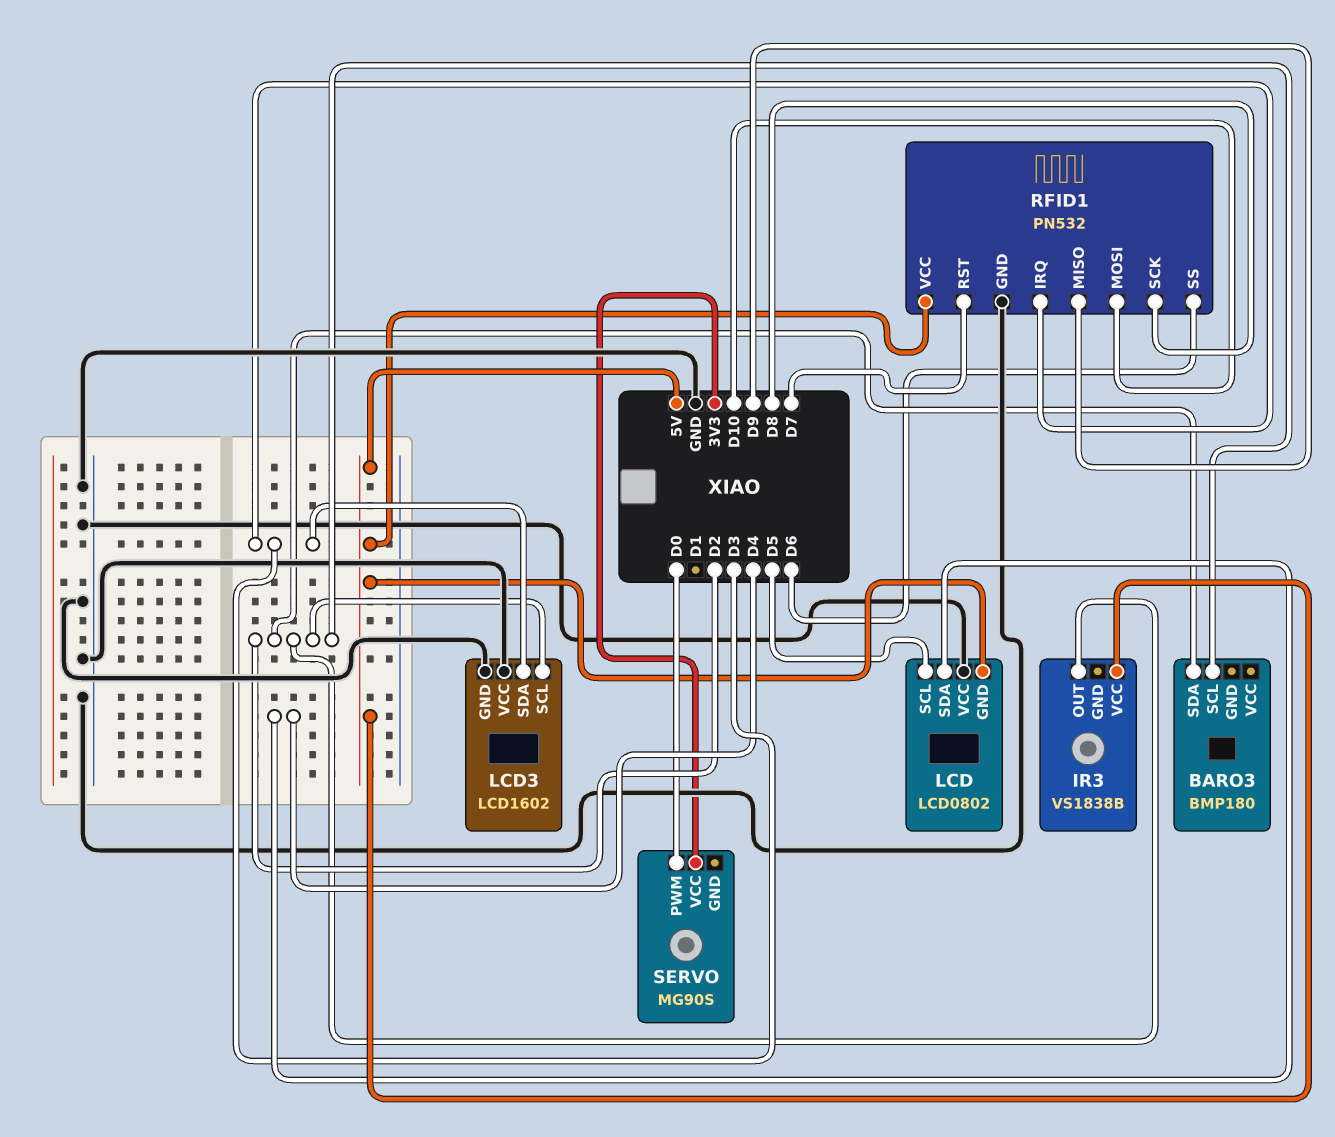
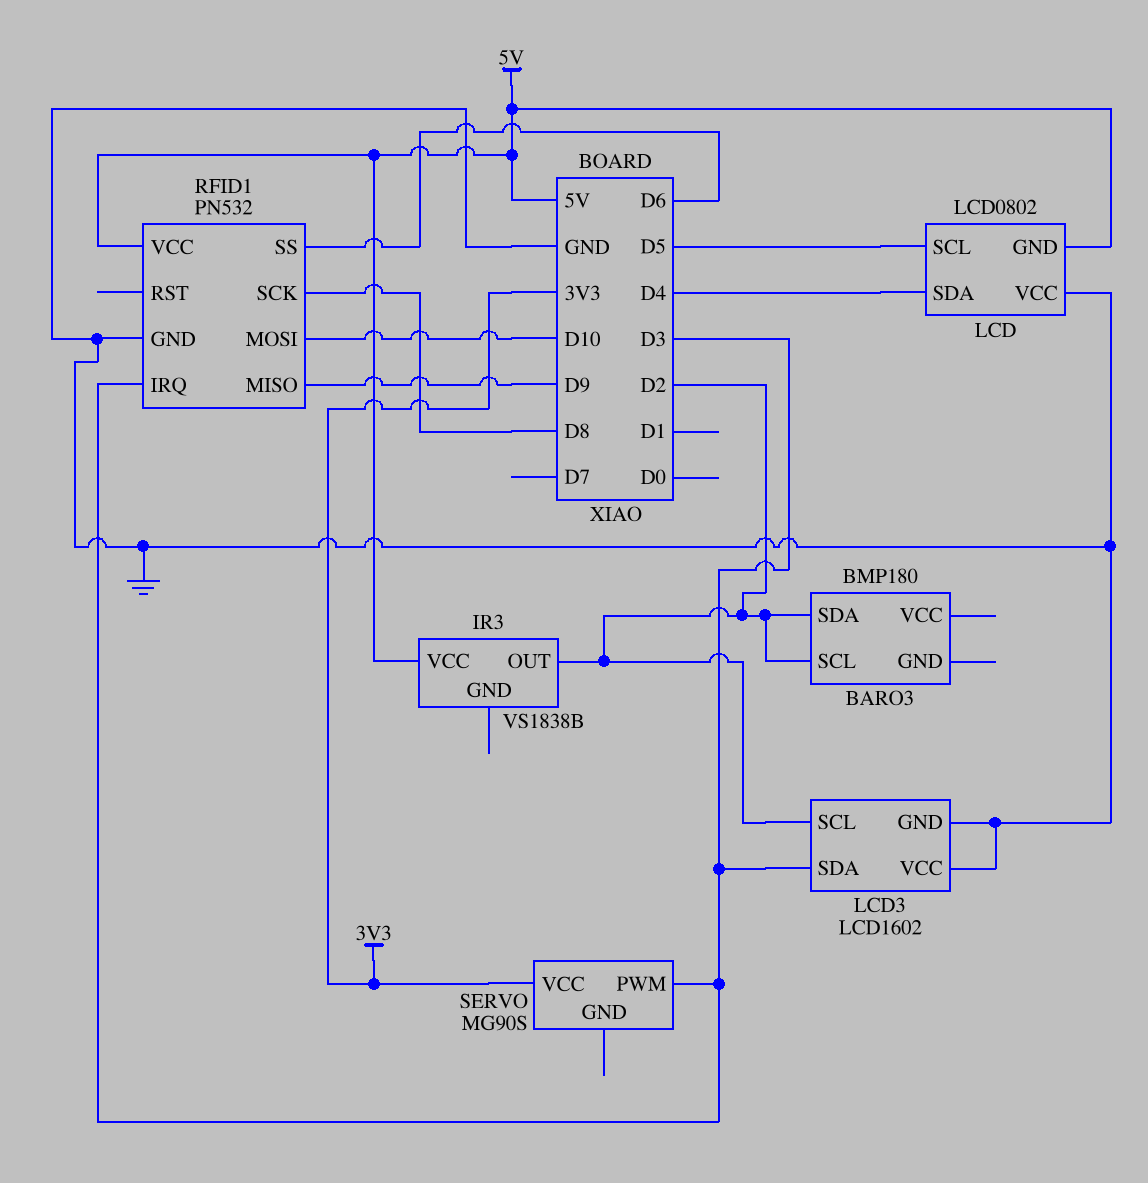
RFID1 pin RST: D7 -> none
SERVO pin PWM: D0 -> D3

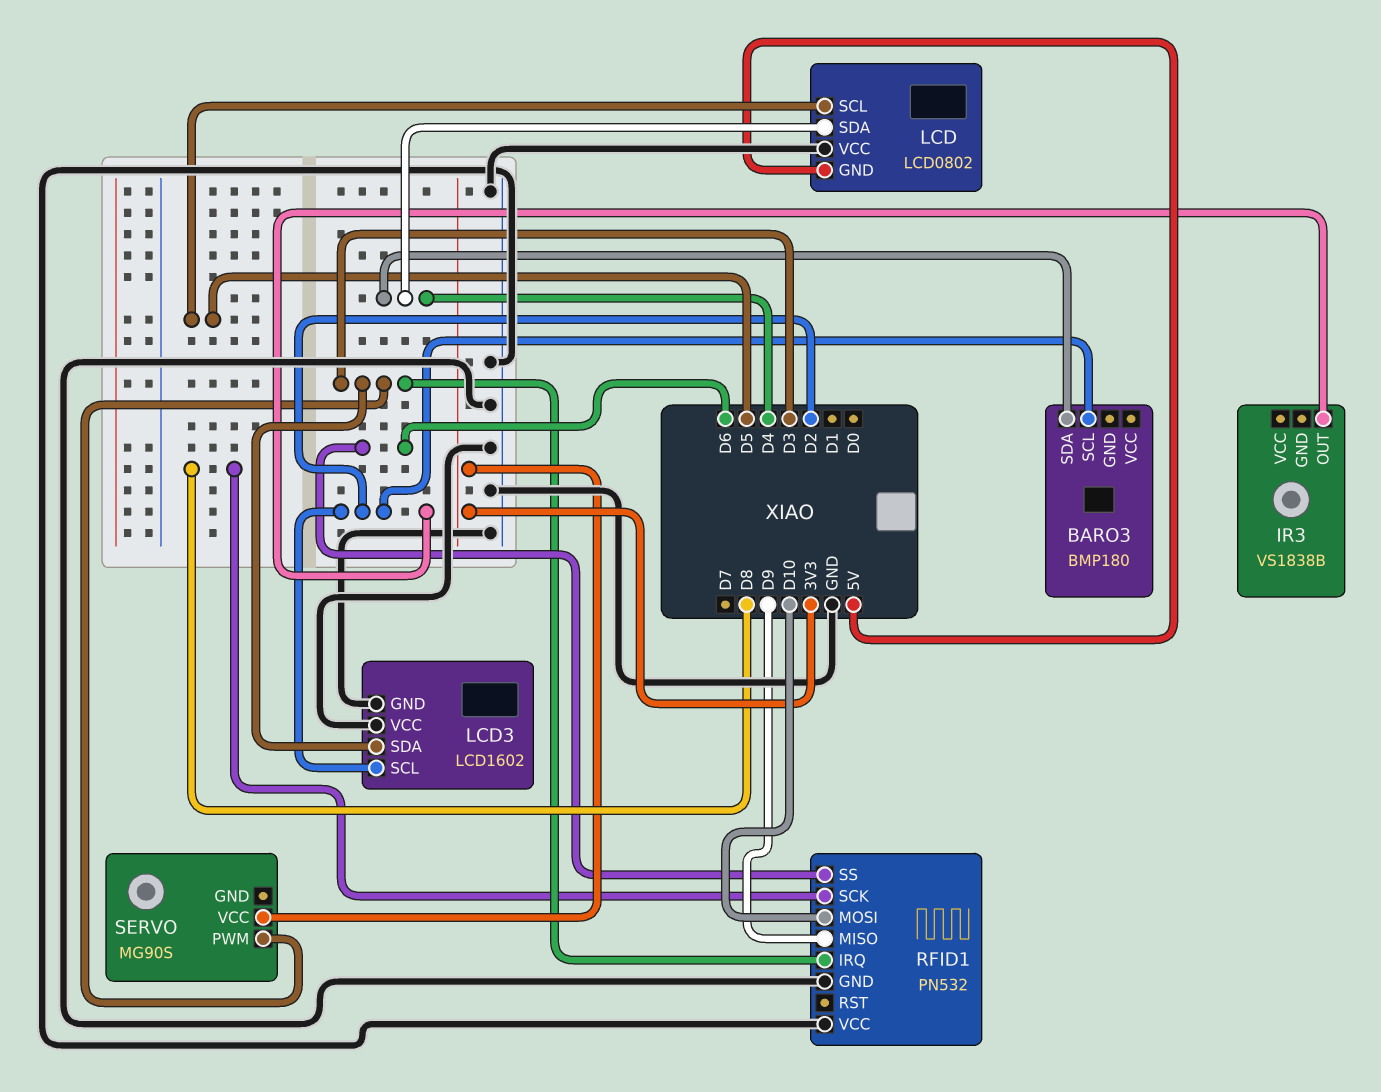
BARO3 pin SDA: D2 -> D4
IR3 pin VCC: 5V -> none
RFID1 pin VCC: 5V -> GND

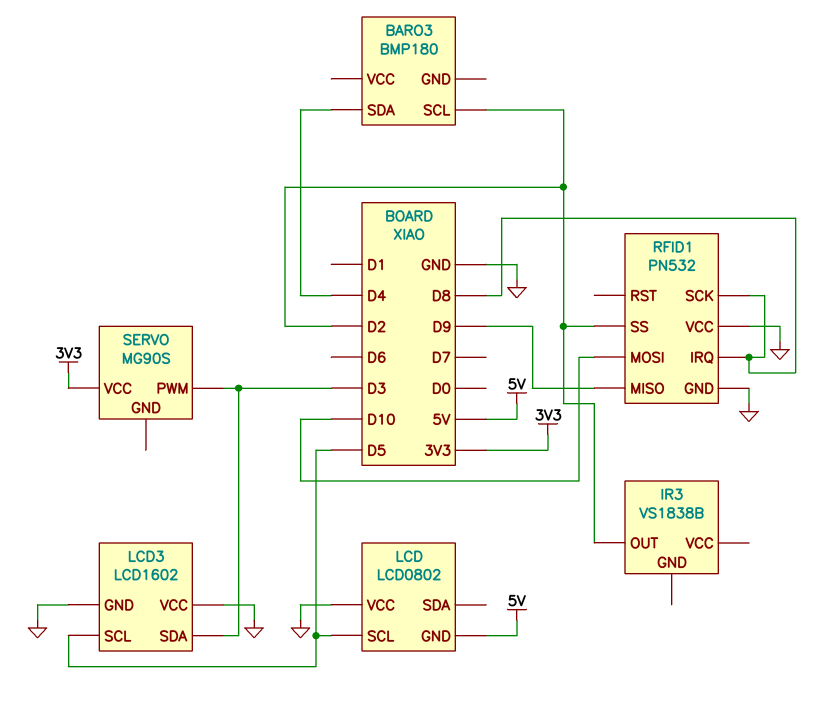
LCD pin SDA: D4 -> none
LCD3 pin SCL: D2 -> D5
RFID1 pin IRQ: D3 -> D8
RFID1 pin SS: D6 -> D2

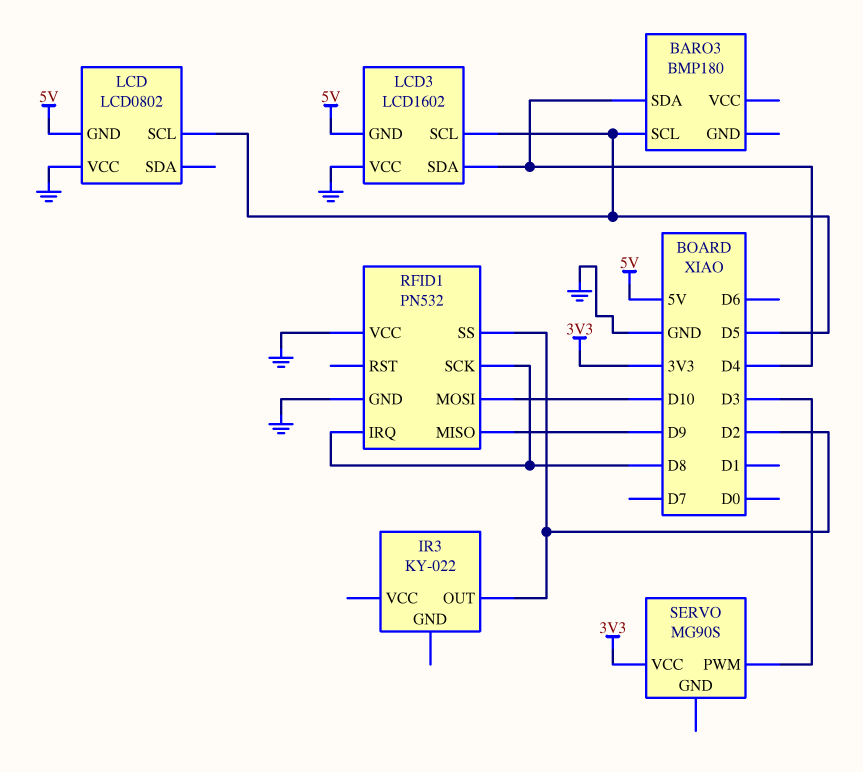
BARO3 pin SCL: D2 -> D5
IR3: VS1838B -> KY-022
LCD3 pin GND: GND -> 5V
LCD3 pin SDA: D3 -> D4

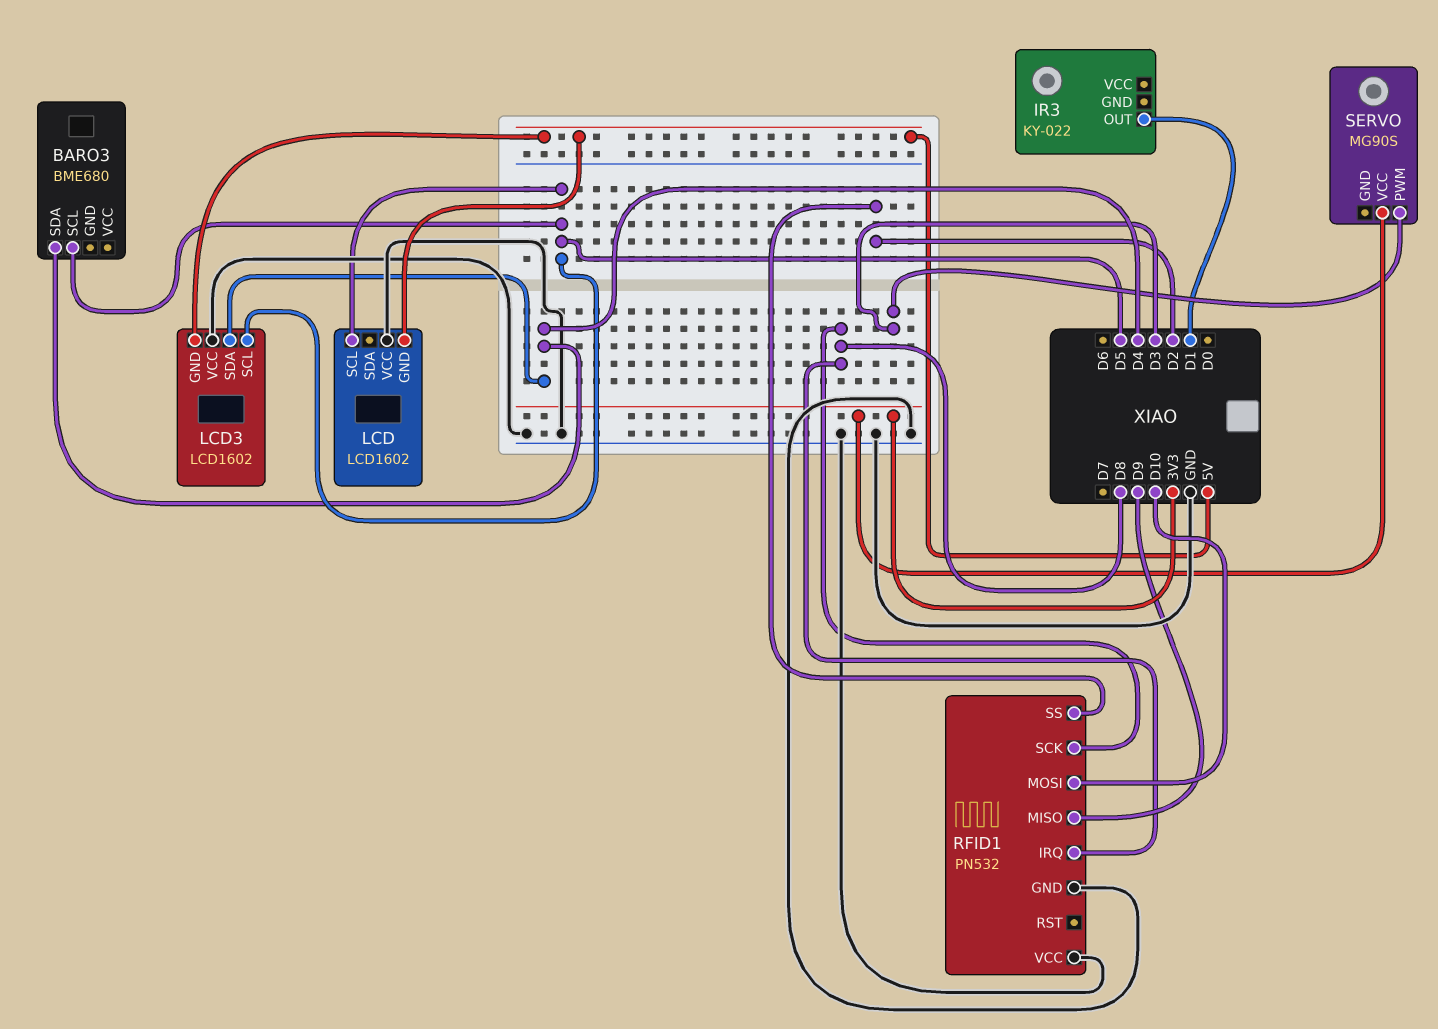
BARO3: BMP180 -> BME680
IR3 pin OUT: D2 -> D1
LCD: LCD0802 -> LCD1602

